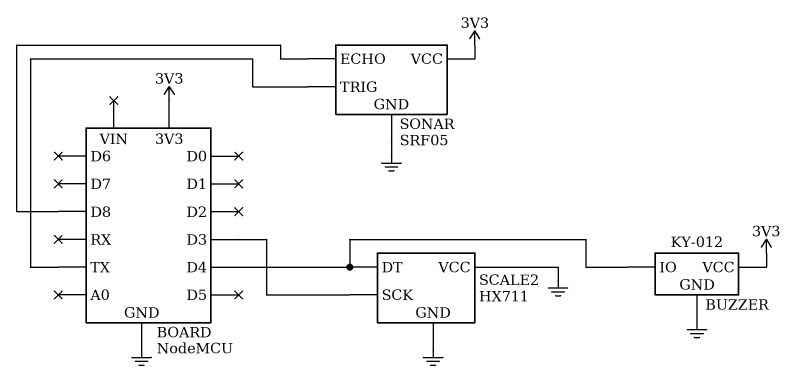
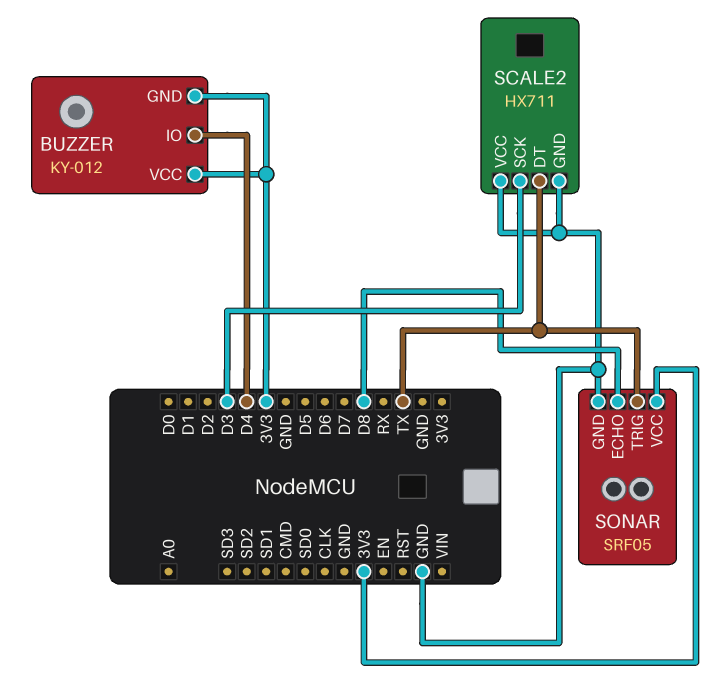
BUZZER pin GND: GND -> 3V3
SCALE2 pin DT: D4 -> TX

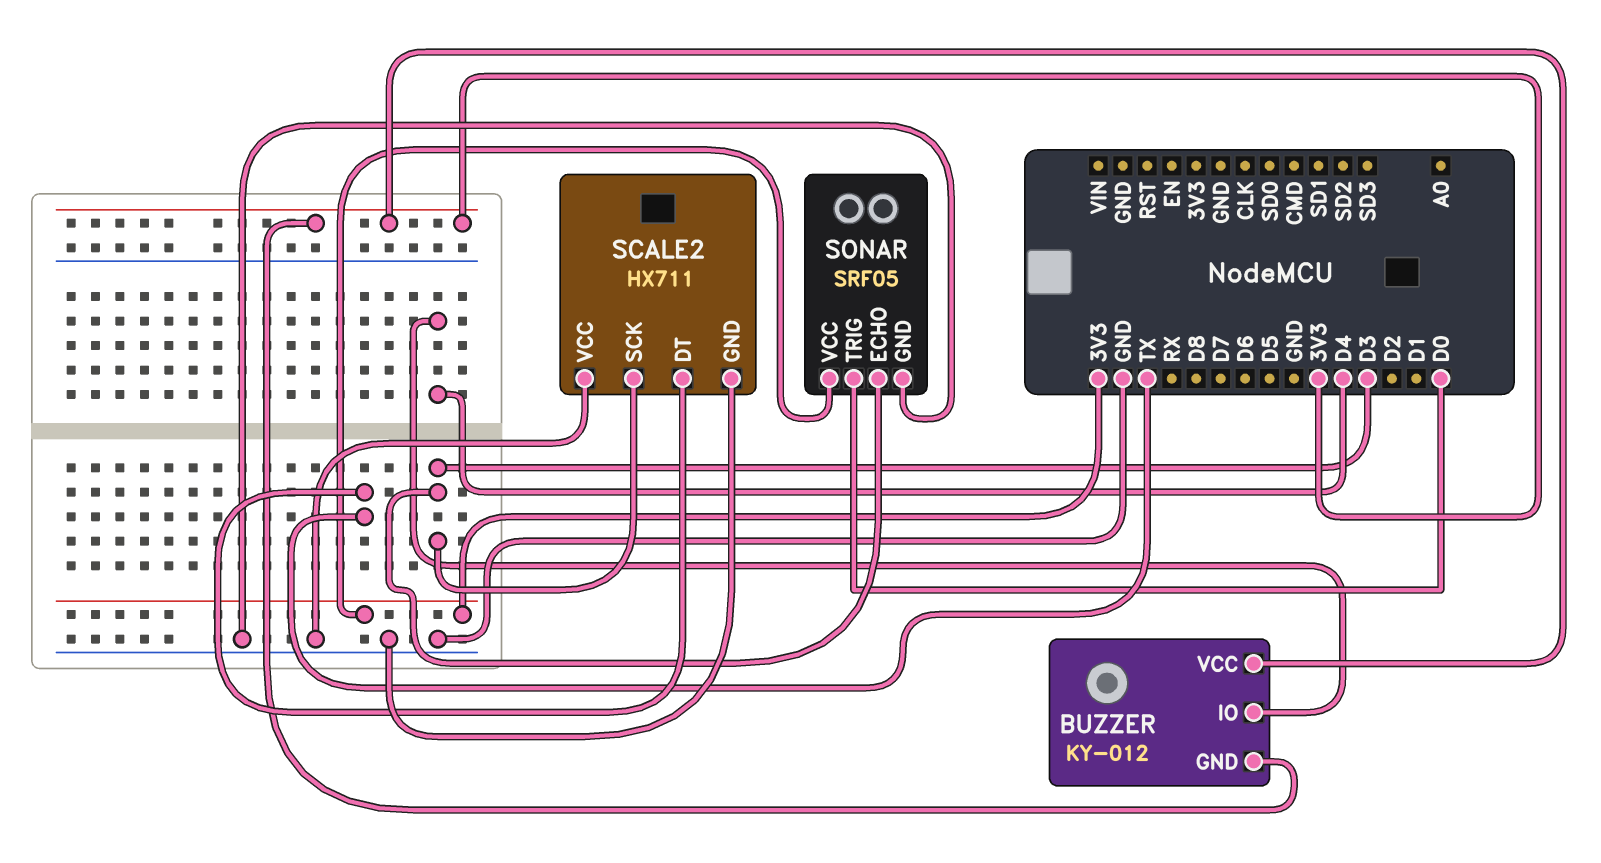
SONAR pin ECHO: D8 -> D3
SONAR pin TRIG: TX -> D0

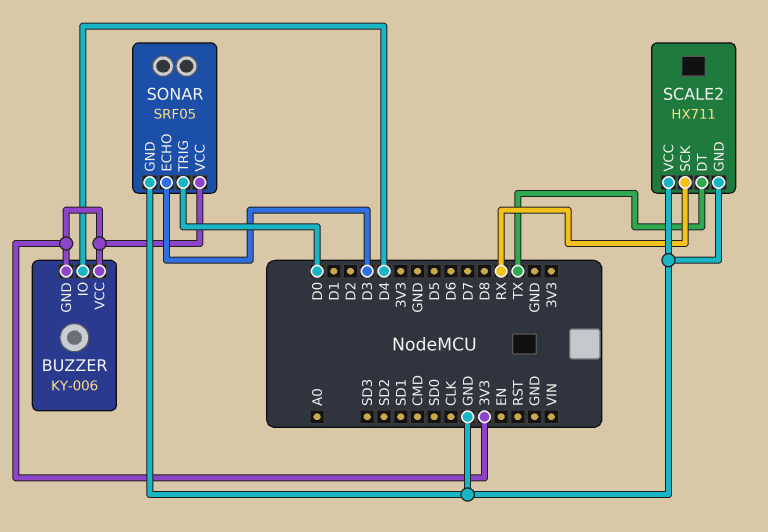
BUZZER: KY-012 -> KY-006
SCALE2 pin SCK: D3 -> RX

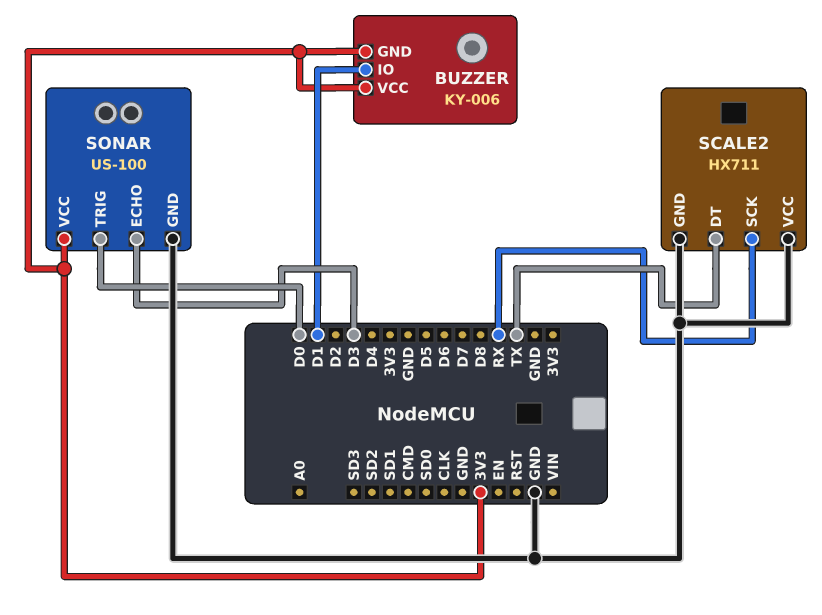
BUZZER pin IO: D4 -> D1
SONAR: SRF05 -> US-100

